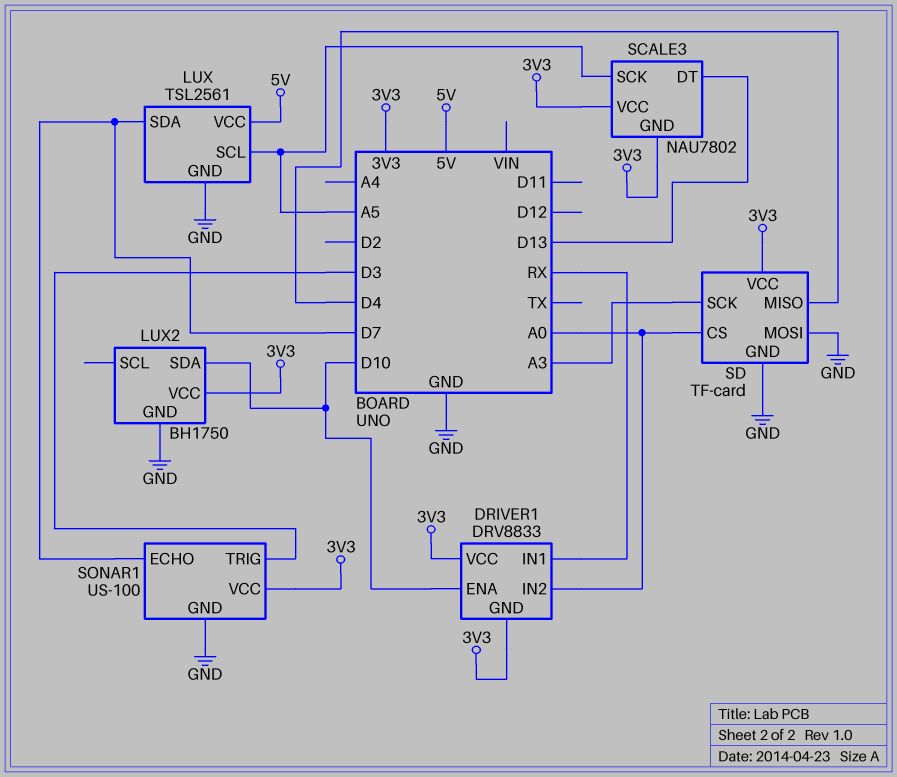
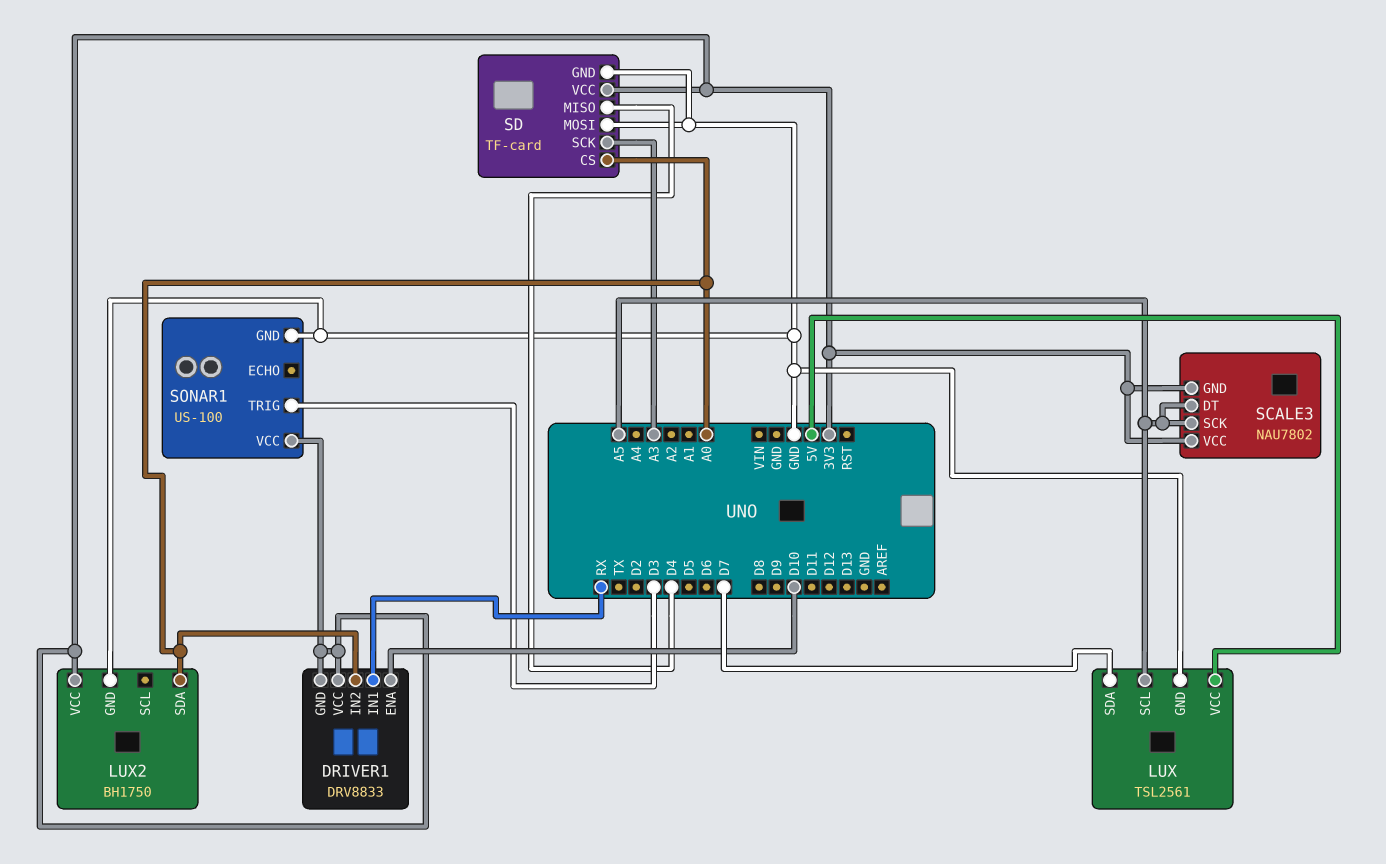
LUX2 pin SDA: D10 -> A0
SCALE3 pin DT: D13 -> A5
SONAR1 pin ECHO: D7 -> none

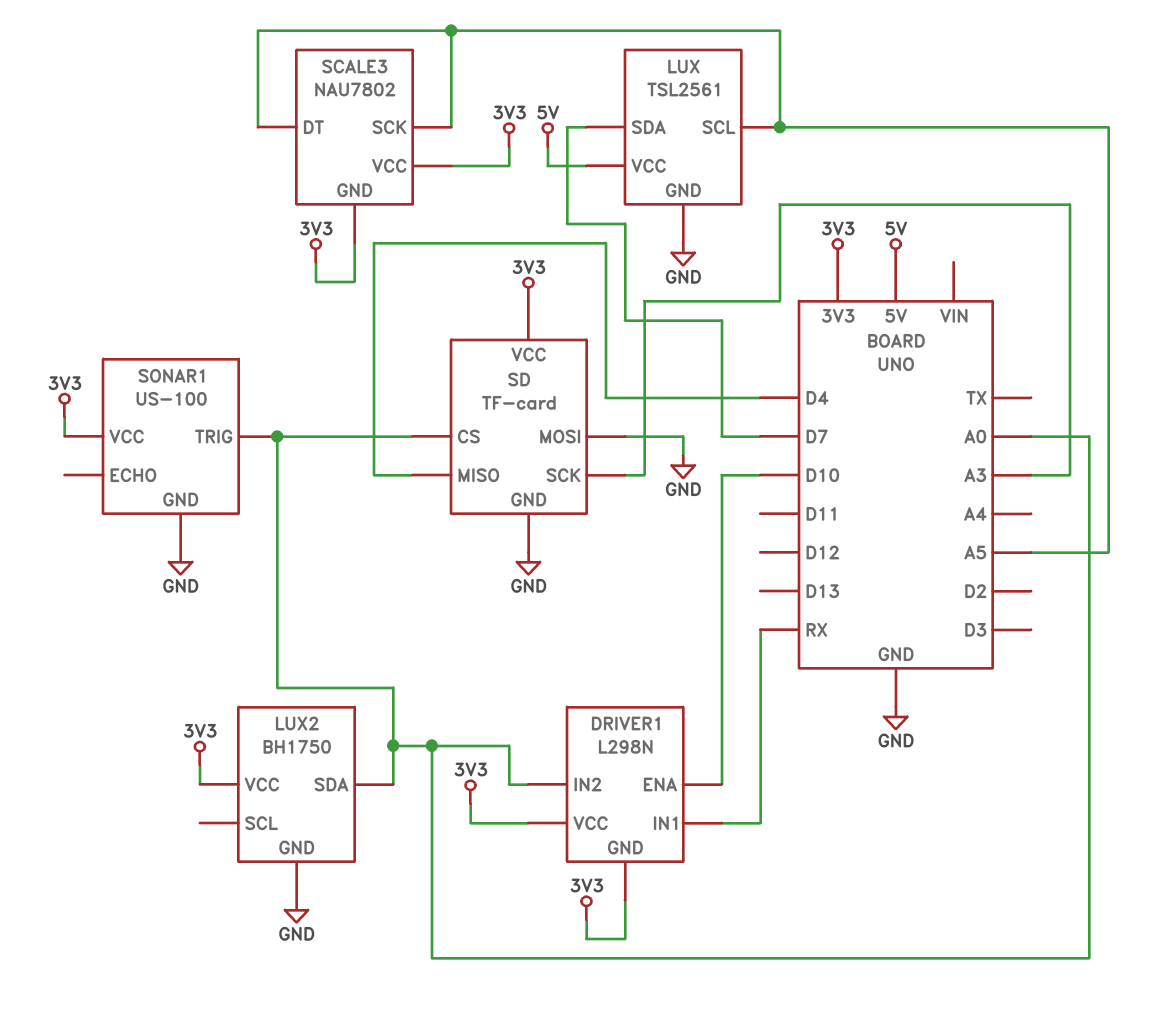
DRIVER1: DRV8833 -> L298N
SONAR1 pin TRIG: D3 -> A0

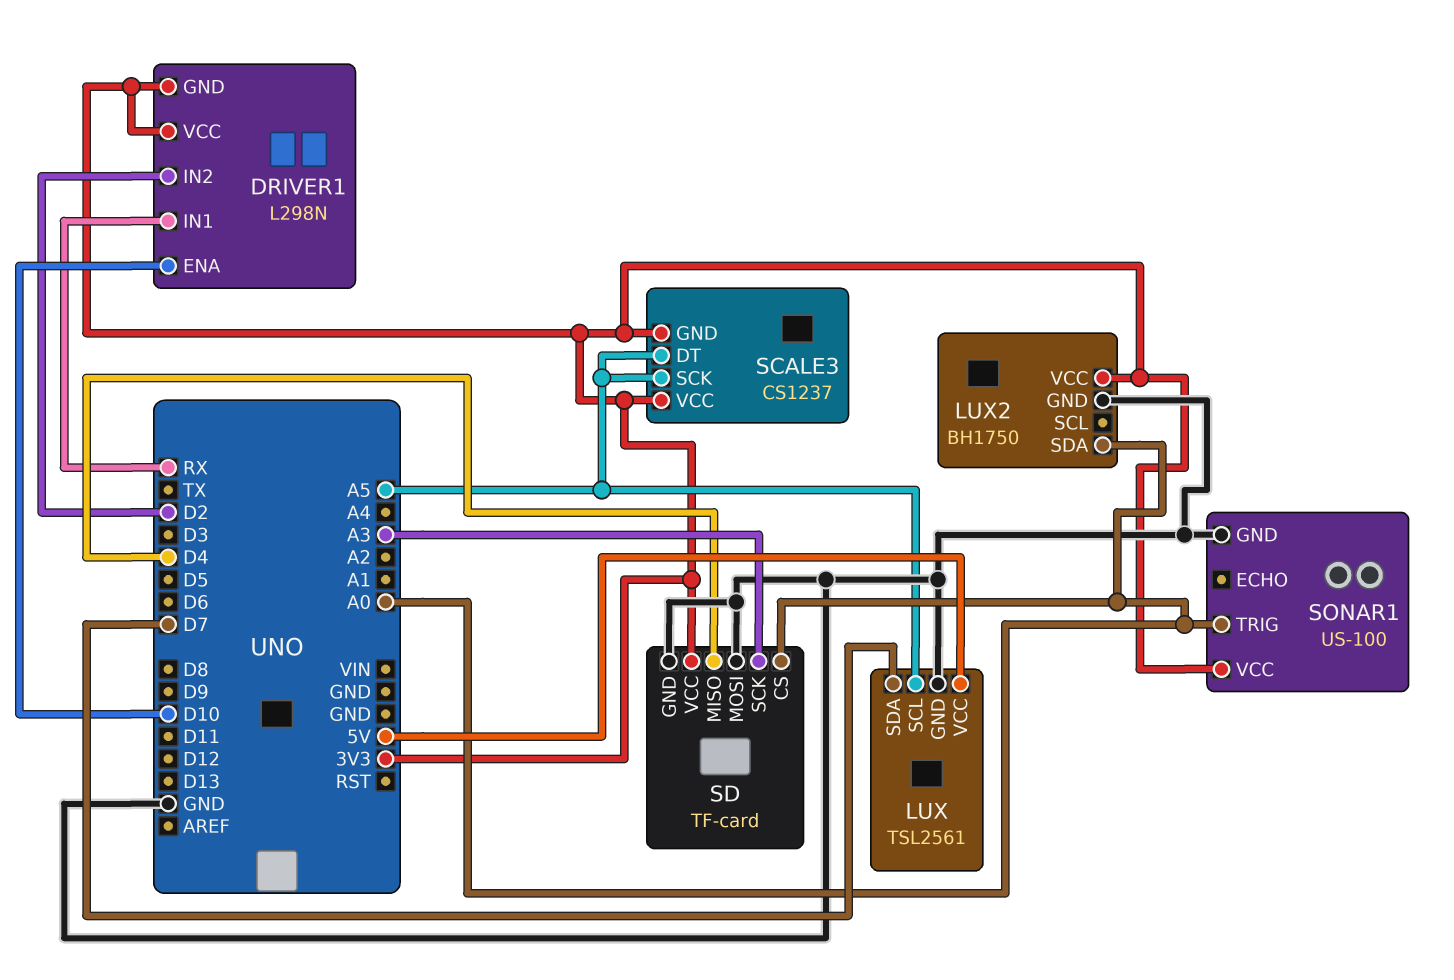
DRIVER1 pin IN2: A0 -> D2
SCALE3: NAU7802 -> CS1237

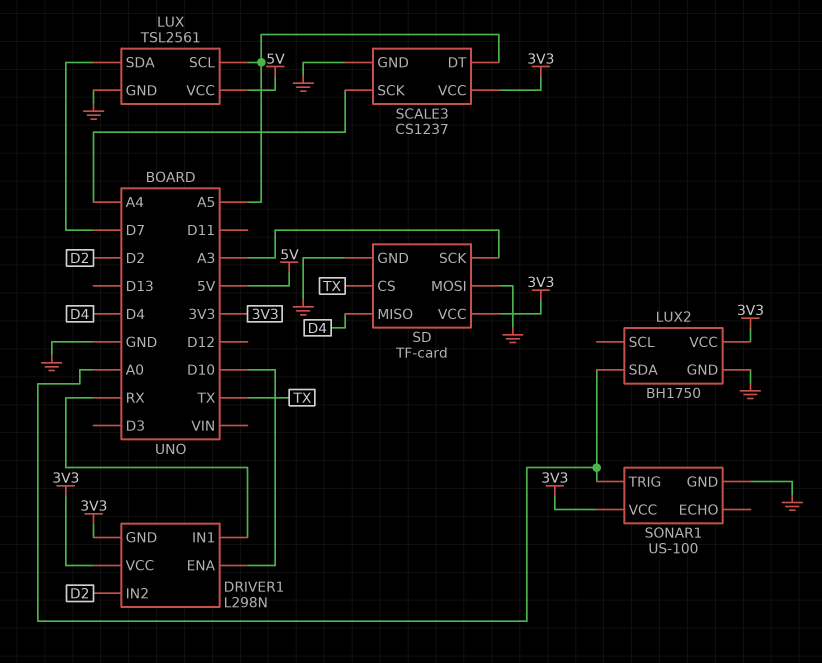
SCALE3 pin GND: 3V3 -> GND
SCALE3 pin SCK: A5 -> A4
SD pin CS: A0 -> TX

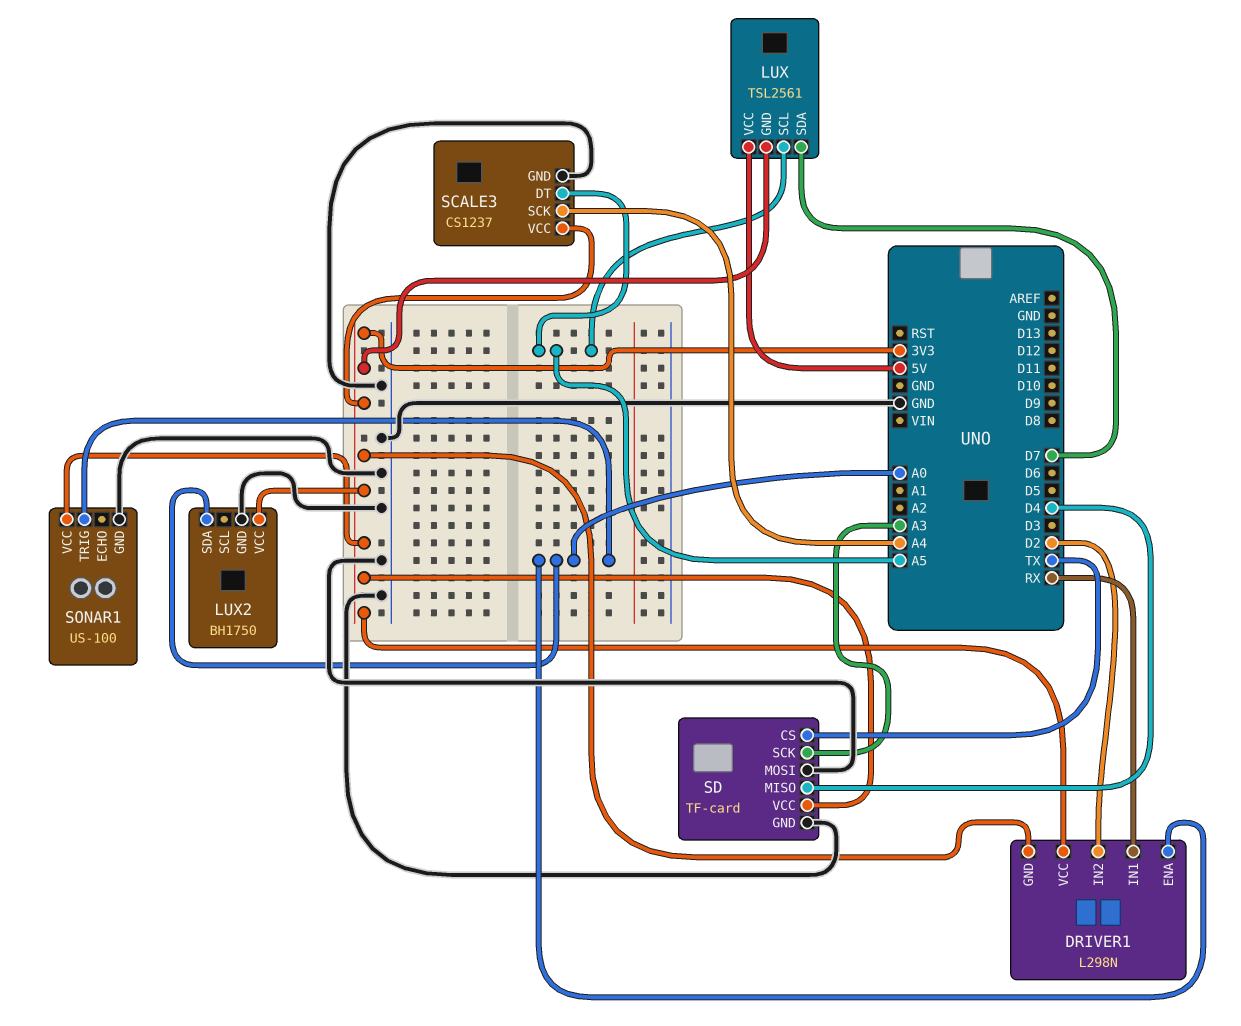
DRIVER1 pin ENA: D10 -> A0
LUX pin GND: GND -> 3V3

